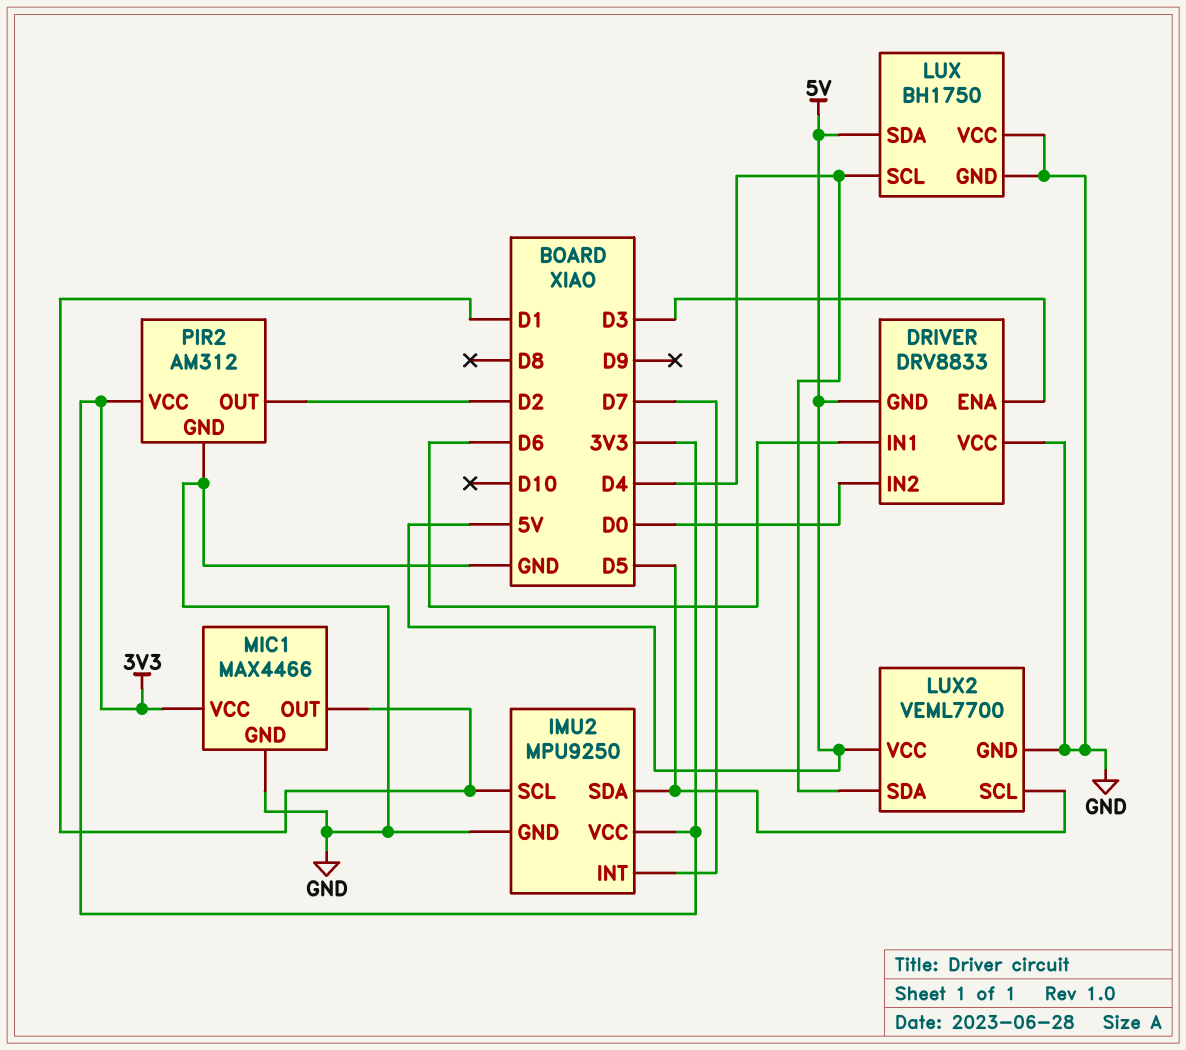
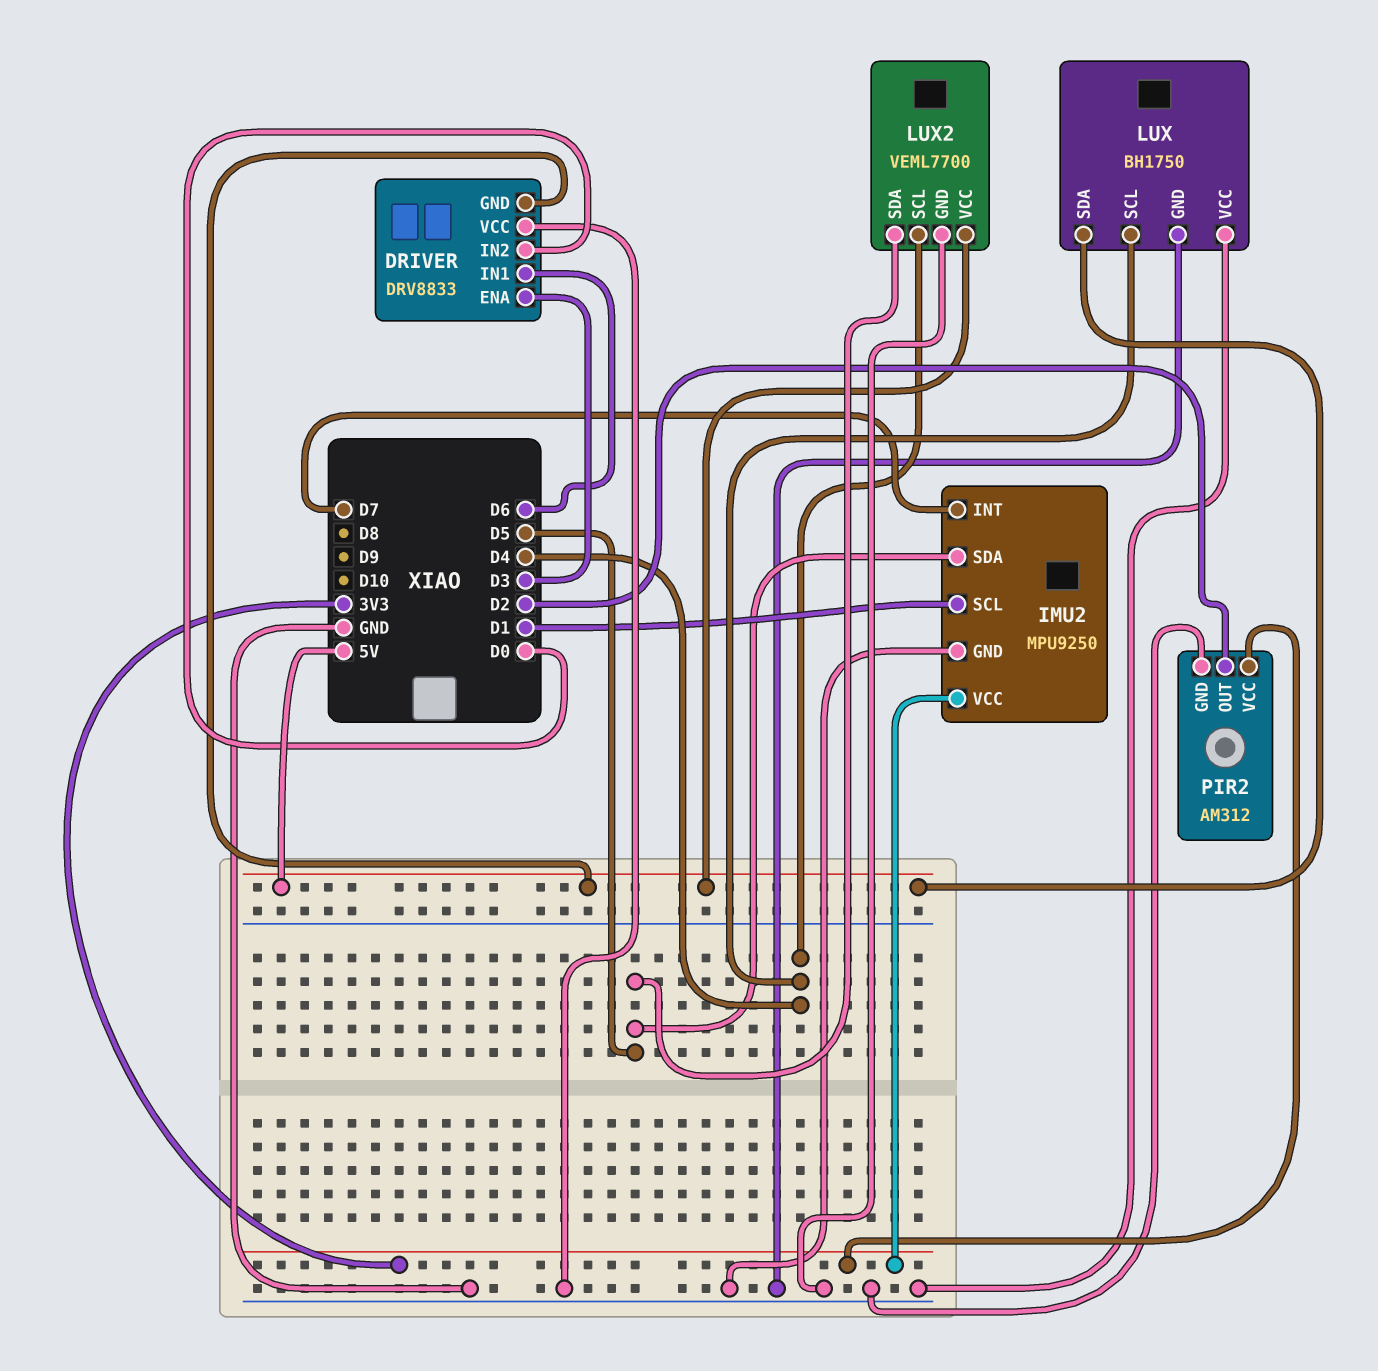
LUX2 pin SCL: D5 -> D4
LUX2 pin SDA: D4 -> D5
MIC1: MAX4466 -> none
MIC1 pin GND: GND -> none
MIC1 pin OUT: D1 -> none
MIC1 pin VCC: 3V3 -> none

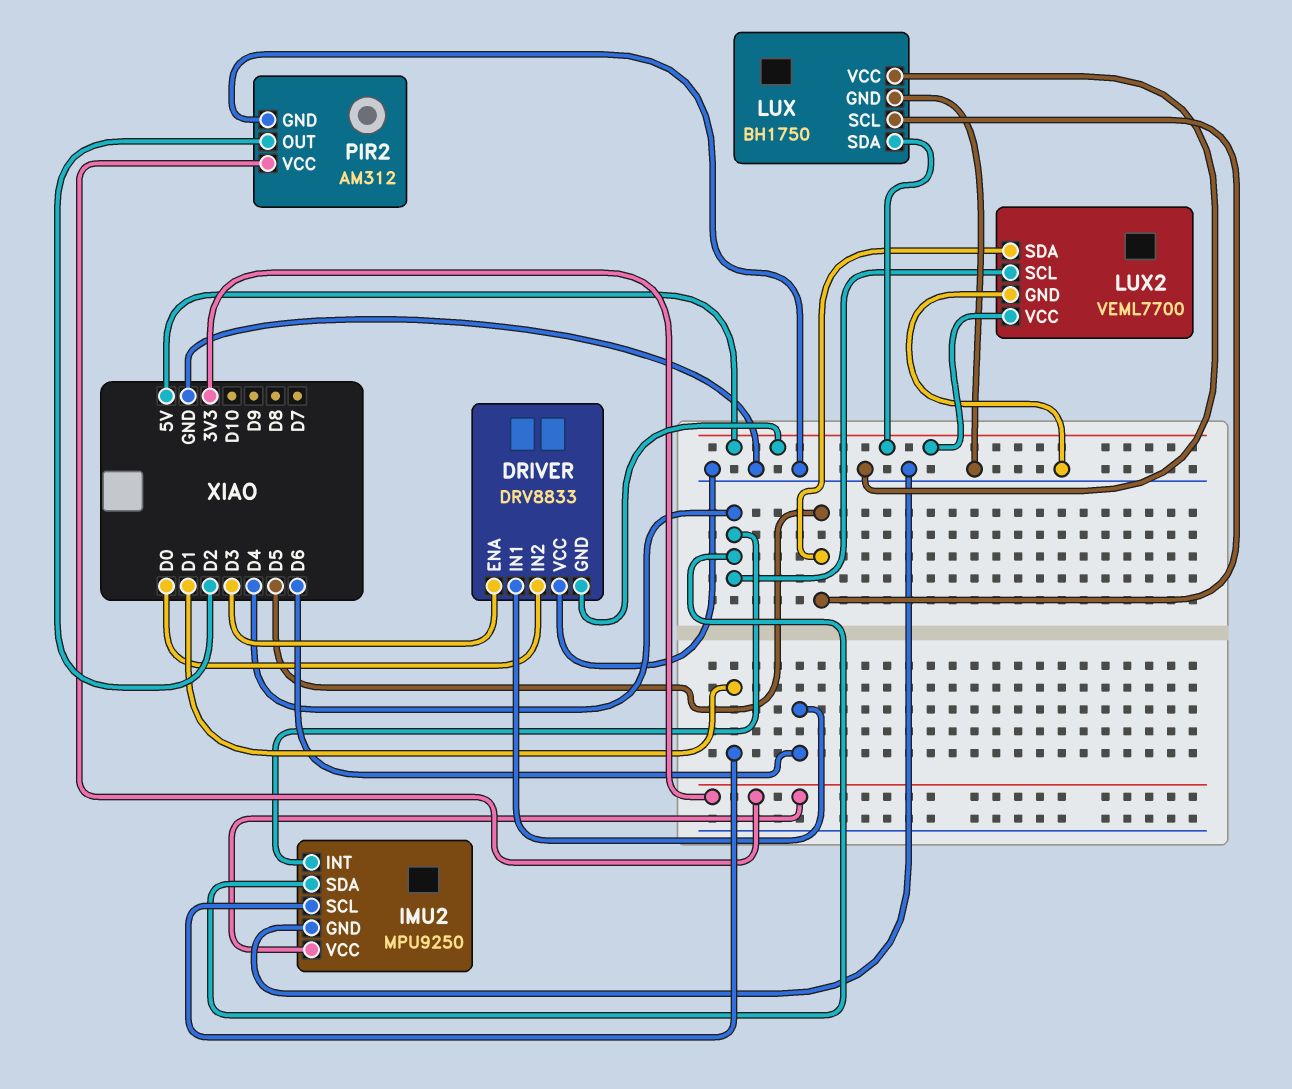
IMU2 pin INT: D7 -> D4
IMU2 pin SDA: D5 -> D4
LUX pin SCL: D4 -> D5

